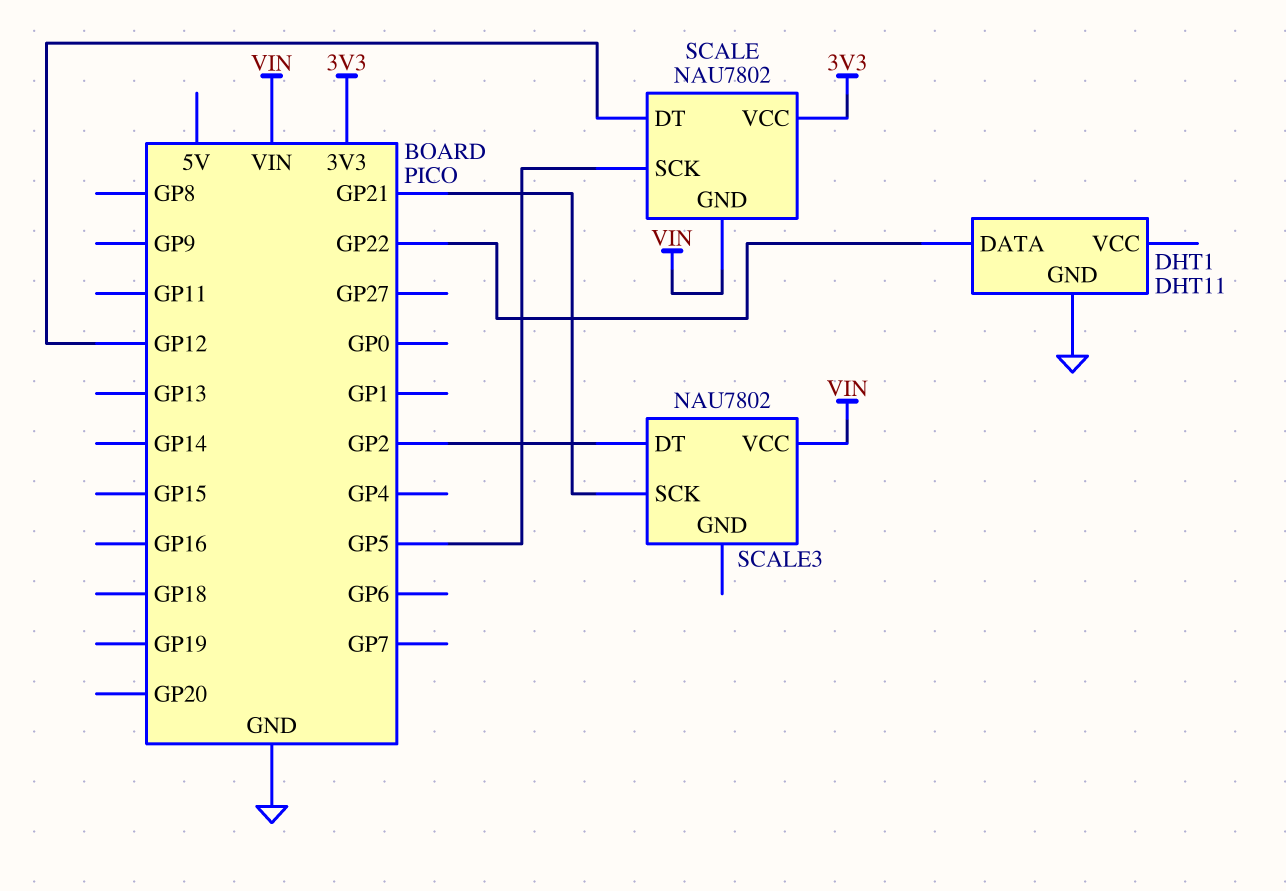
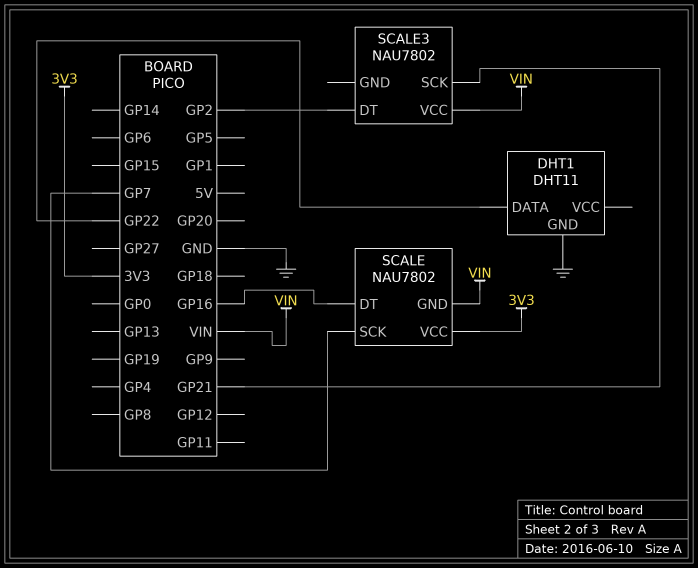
SCALE pin DT: GP12 -> GP16
SCALE pin SCK: GP5 -> GP7

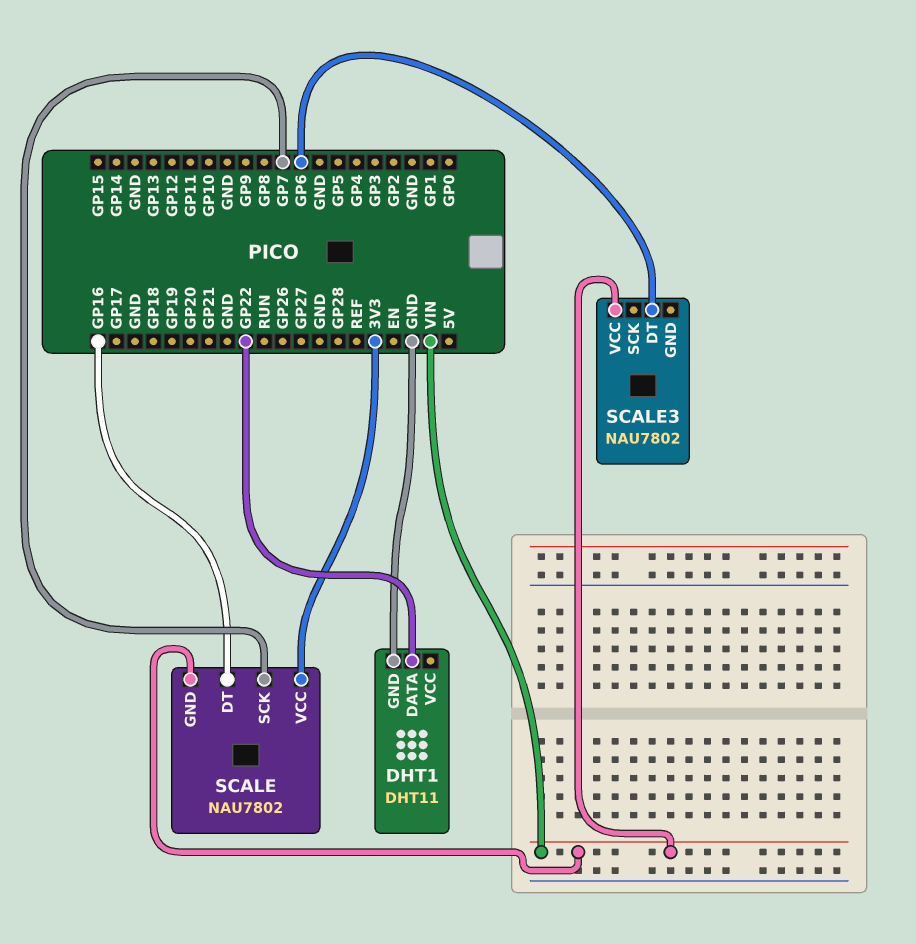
SCALE3 pin DT: GP2 -> GP6
SCALE3 pin SCK: GP21 -> none

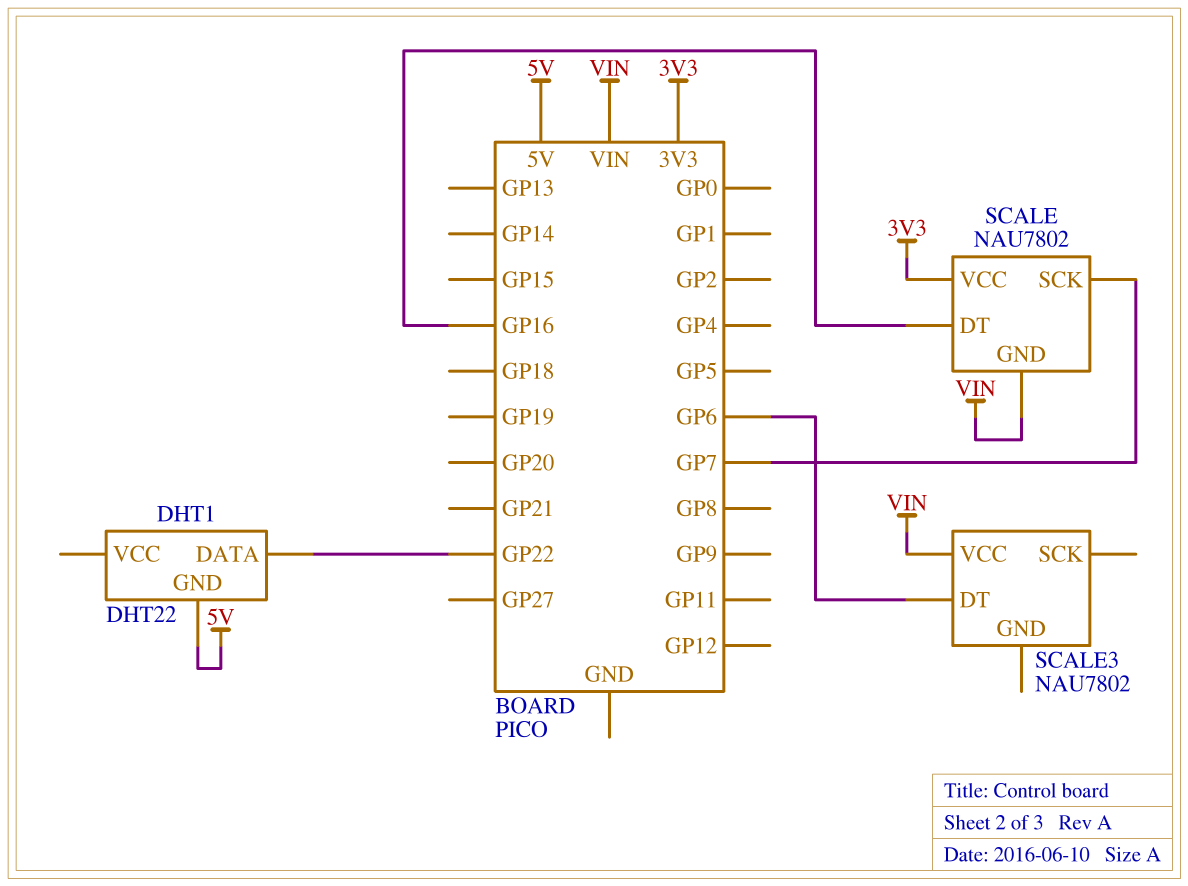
DHT1: DHT11 -> DHT22
DHT1 pin GND: GND -> 5V

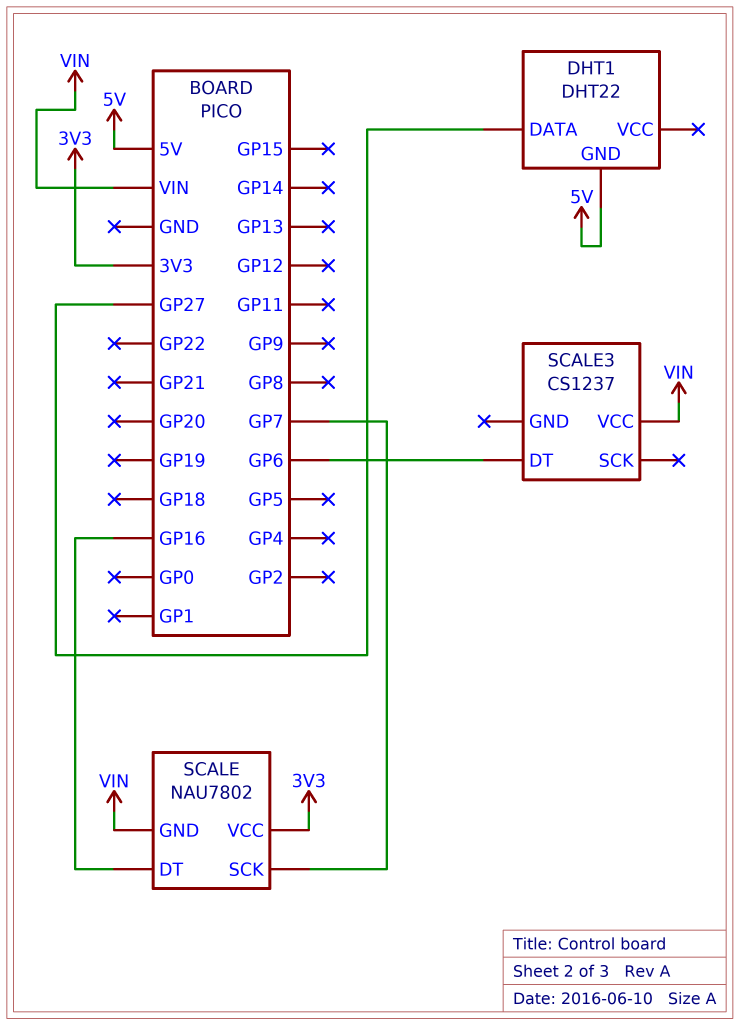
DHT1 pin DATA: GP22 -> GP27
SCALE3: NAU7802 -> CS1237

